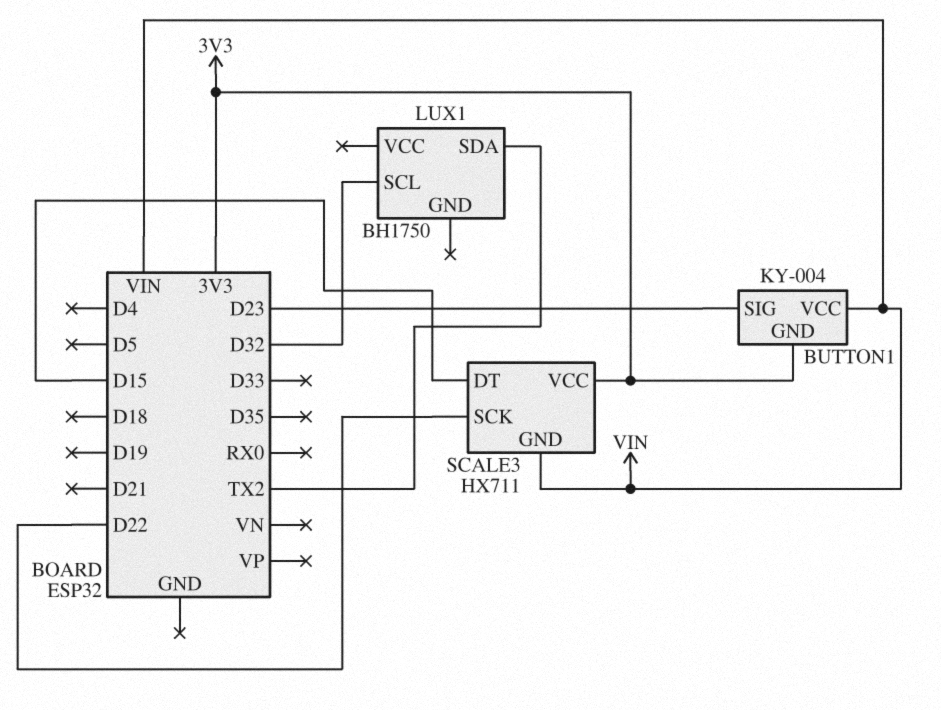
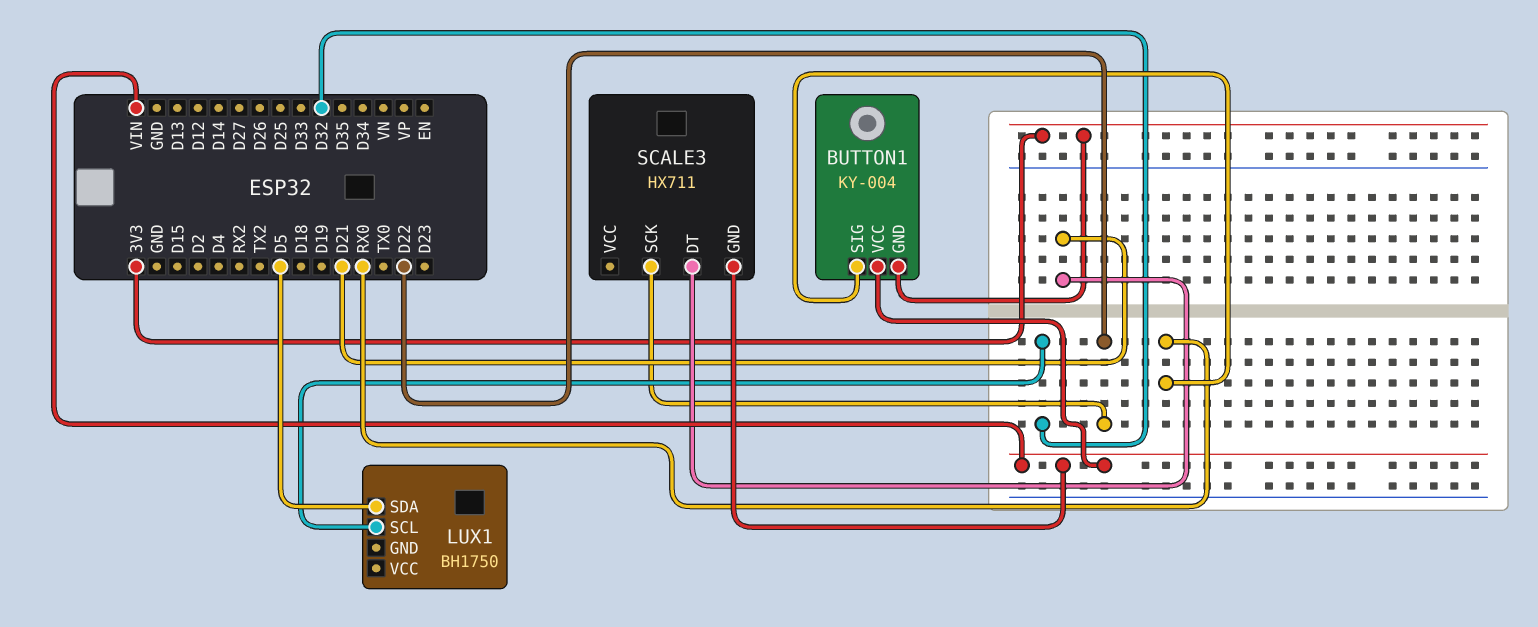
BUTTON1 pin SIG: D23 -> RX0
LUX1 pin SDA: TX2 -> D5
SCALE3 pin DT: D15 -> D21
SCALE3 pin VCC: 3V3 -> none

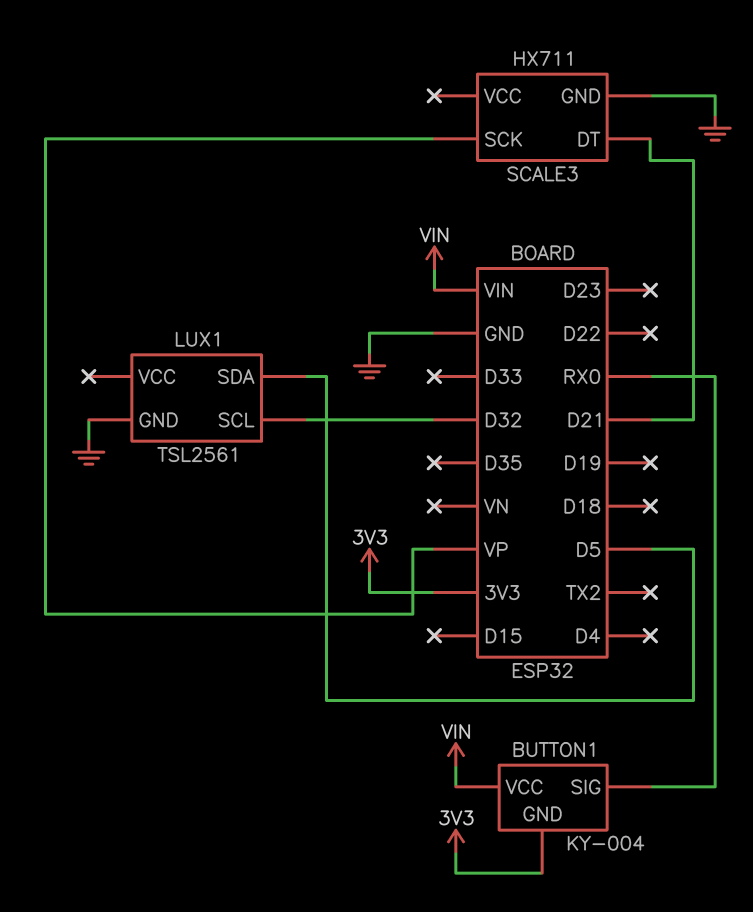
LUX1: BH1750 -> TSL2561
LUX1 pin GND: none -> GND
SCALE3 pin GND: VIN -> GND
SCALE3 pin SCK: D22 -> VP

